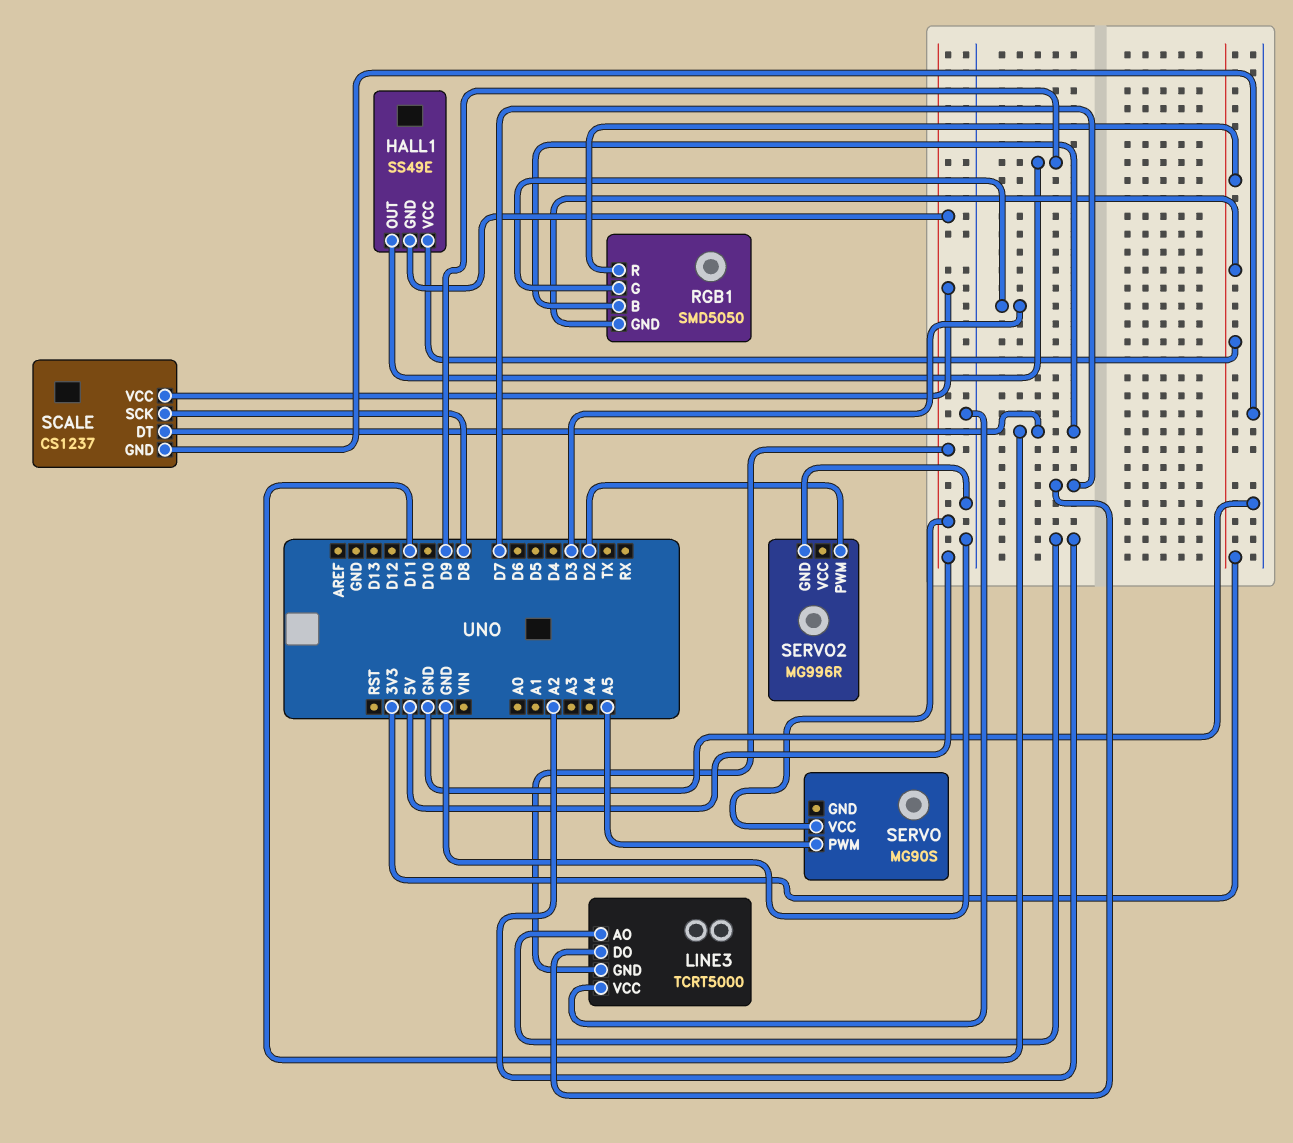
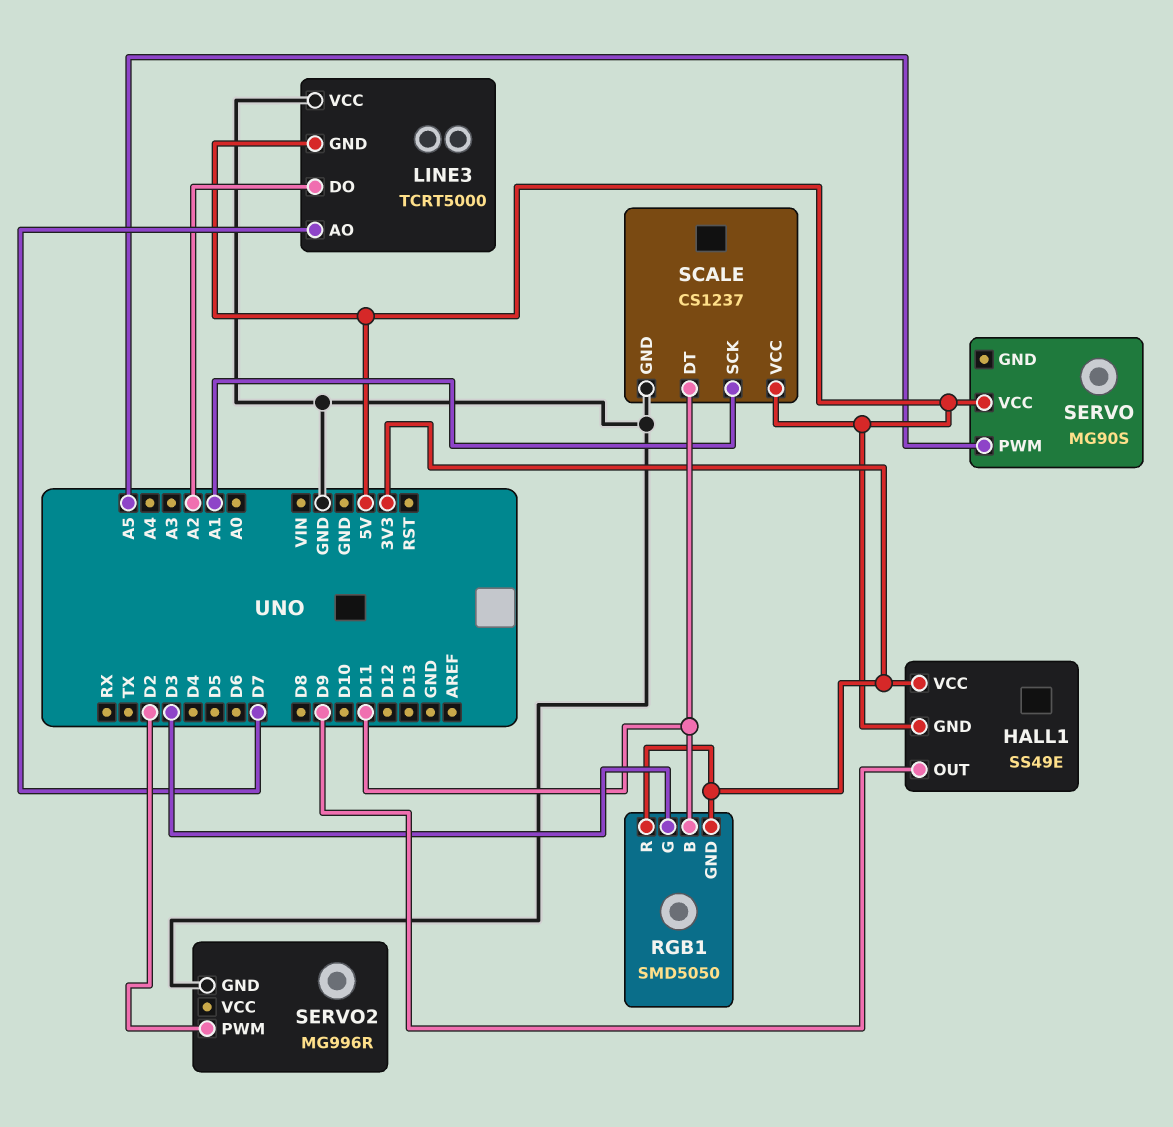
LINE3 pin AO: A2 -> D7
LINE3 pin DO: D7 -> A2
SCALE pin SCK: D8 -> A1

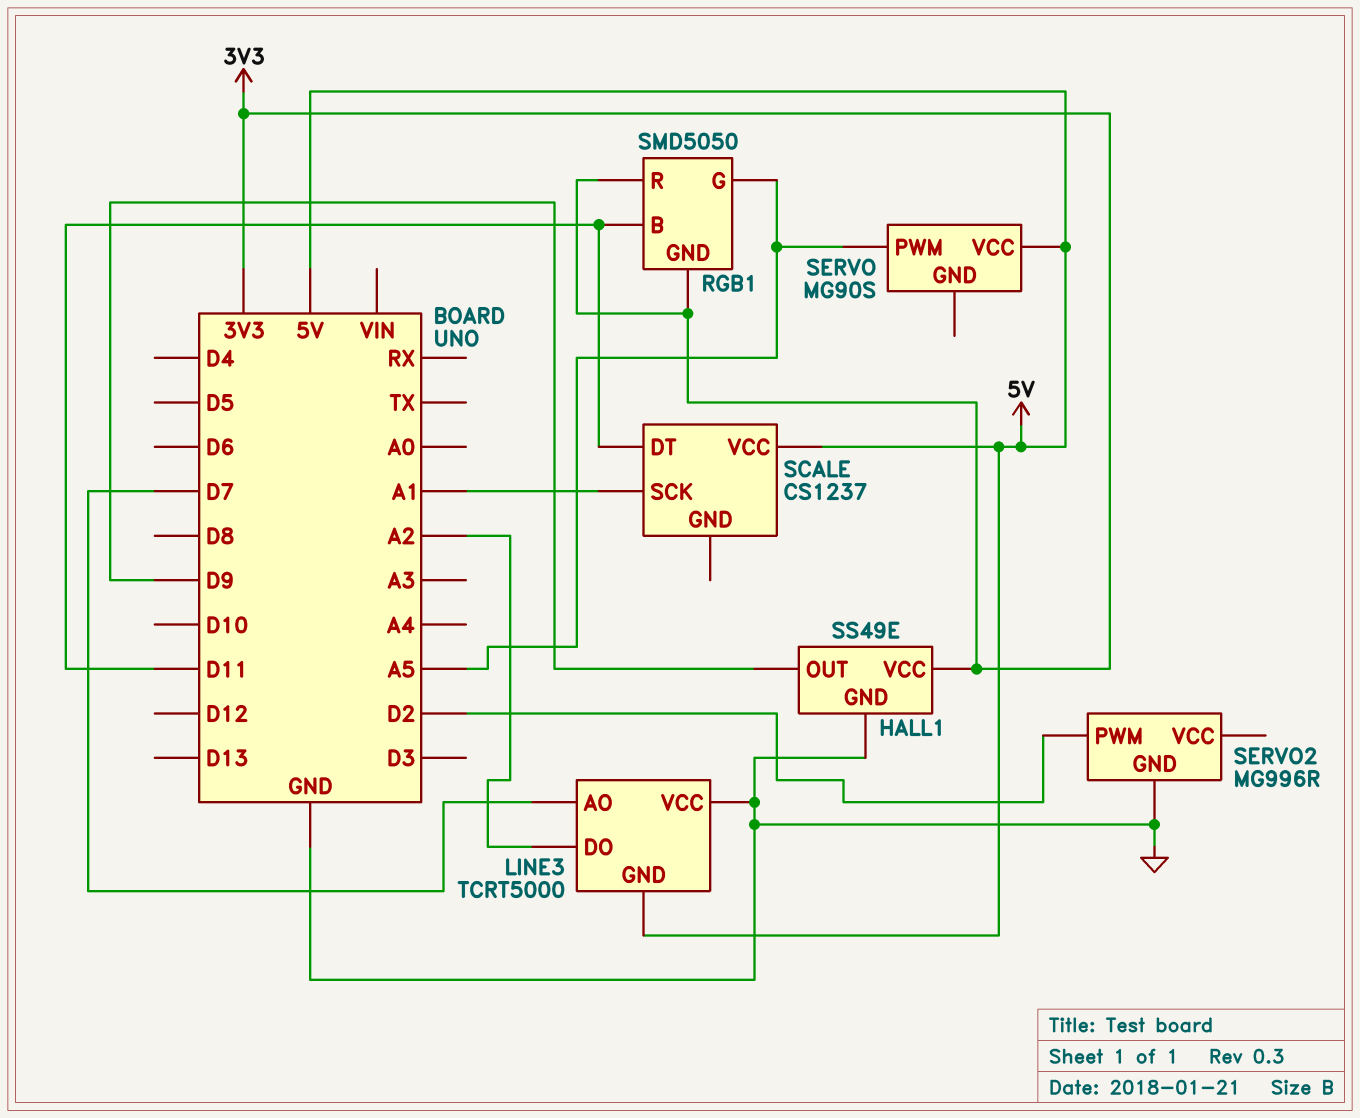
HALL1 pin GND: 5V -> GND
RGB1 pin G: D3 -> A5
SCALE pin GND: GND -> none

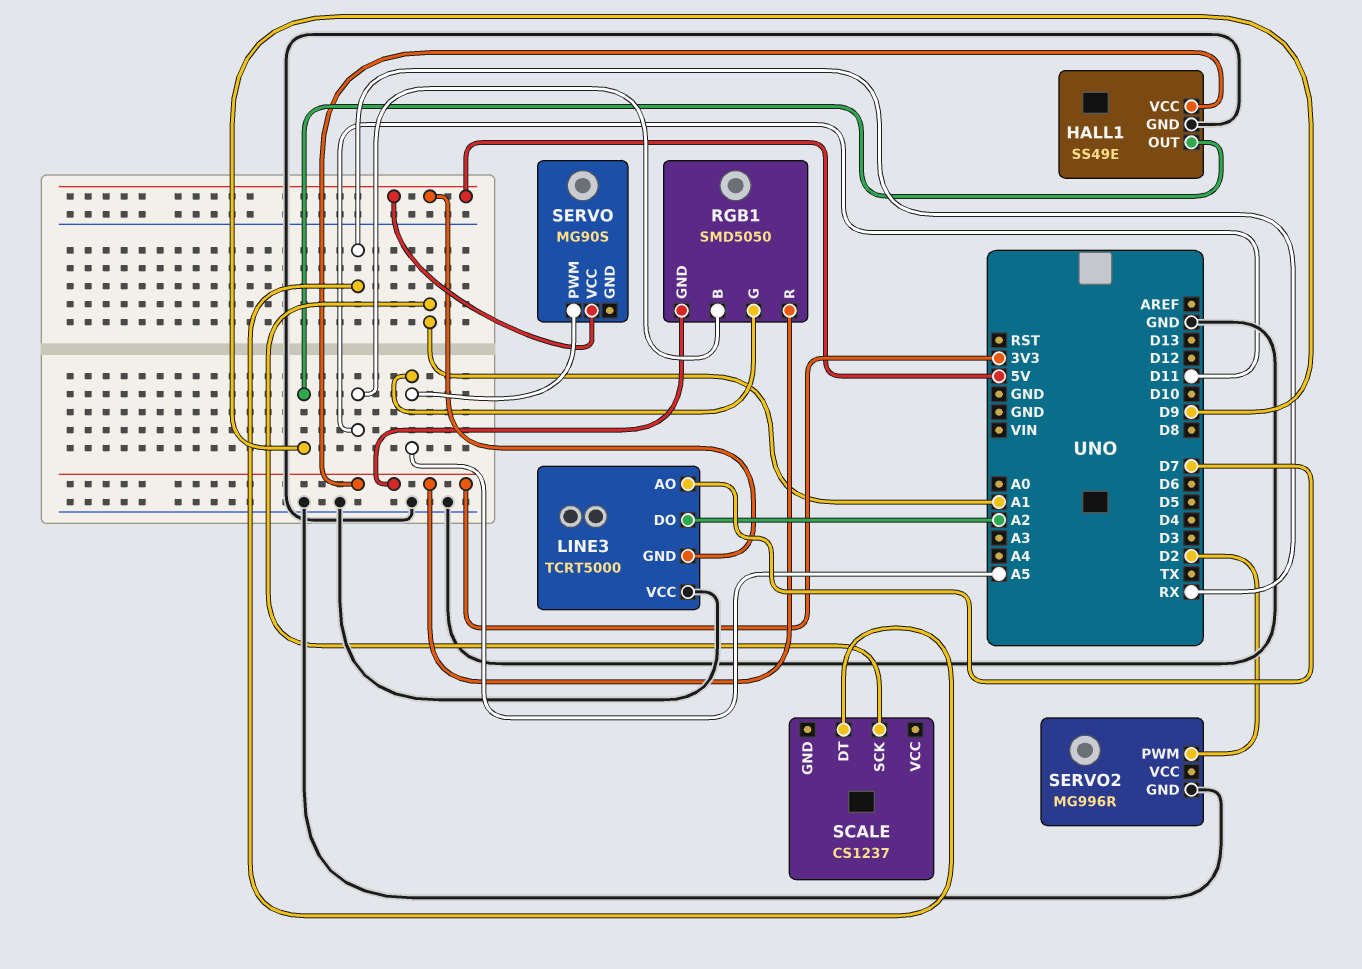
SCALE pin DT: D11 -> RX
SCALE pin VCC: 5V -> none

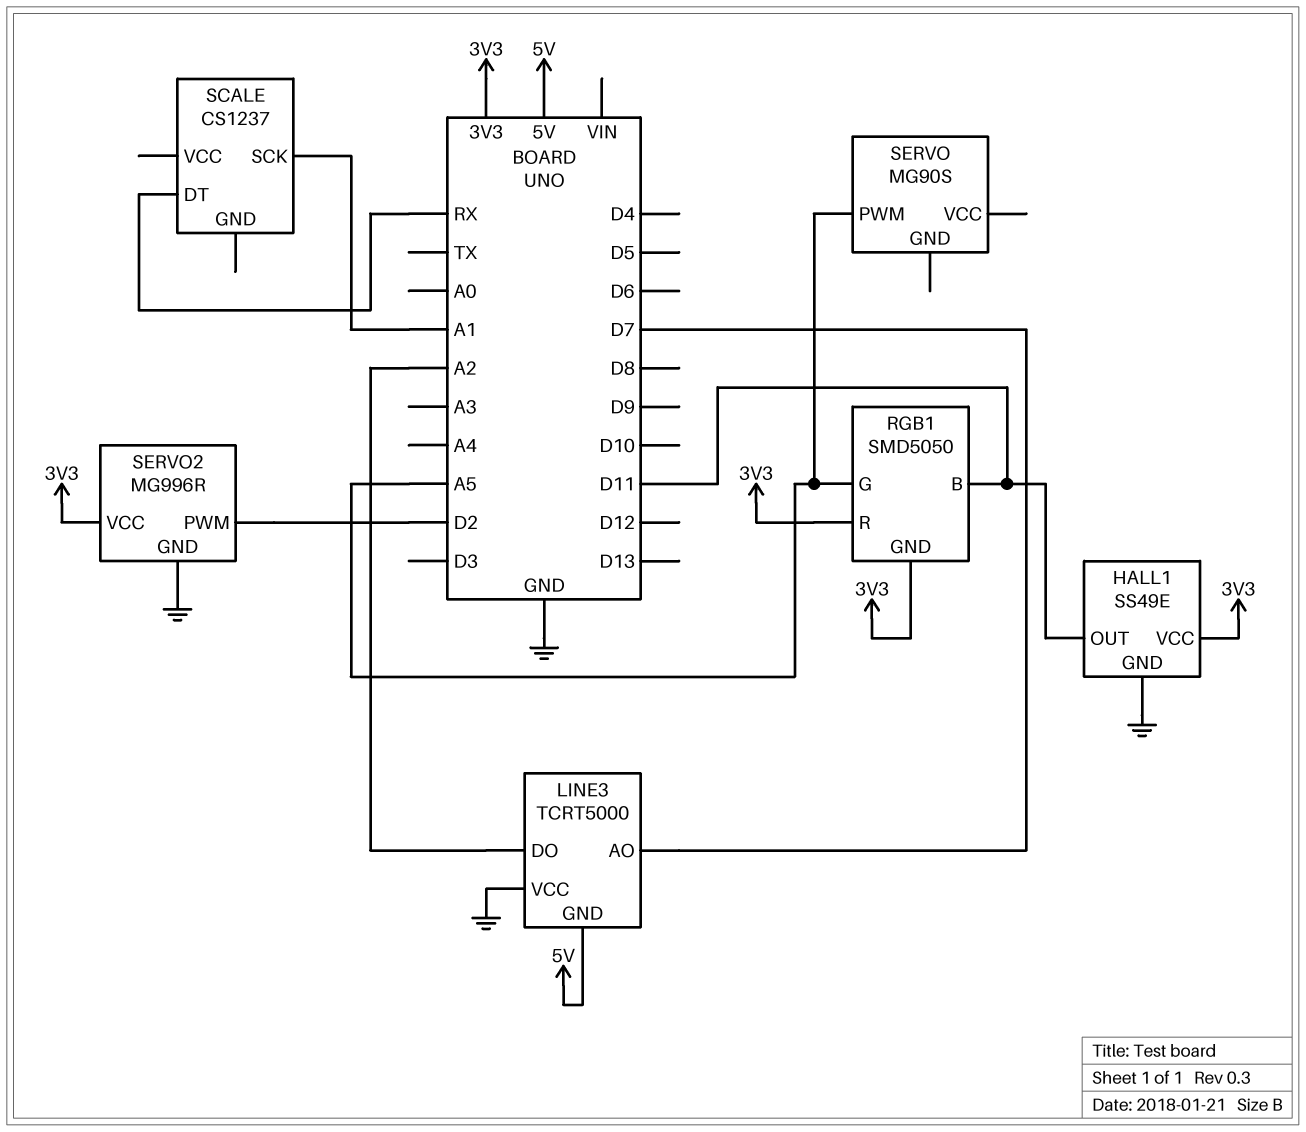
HALL1 pin OUT: D9 -> D11
SERVO pin VCC: 5V -> none
SERVO2 pin VCC: none -> 3V3

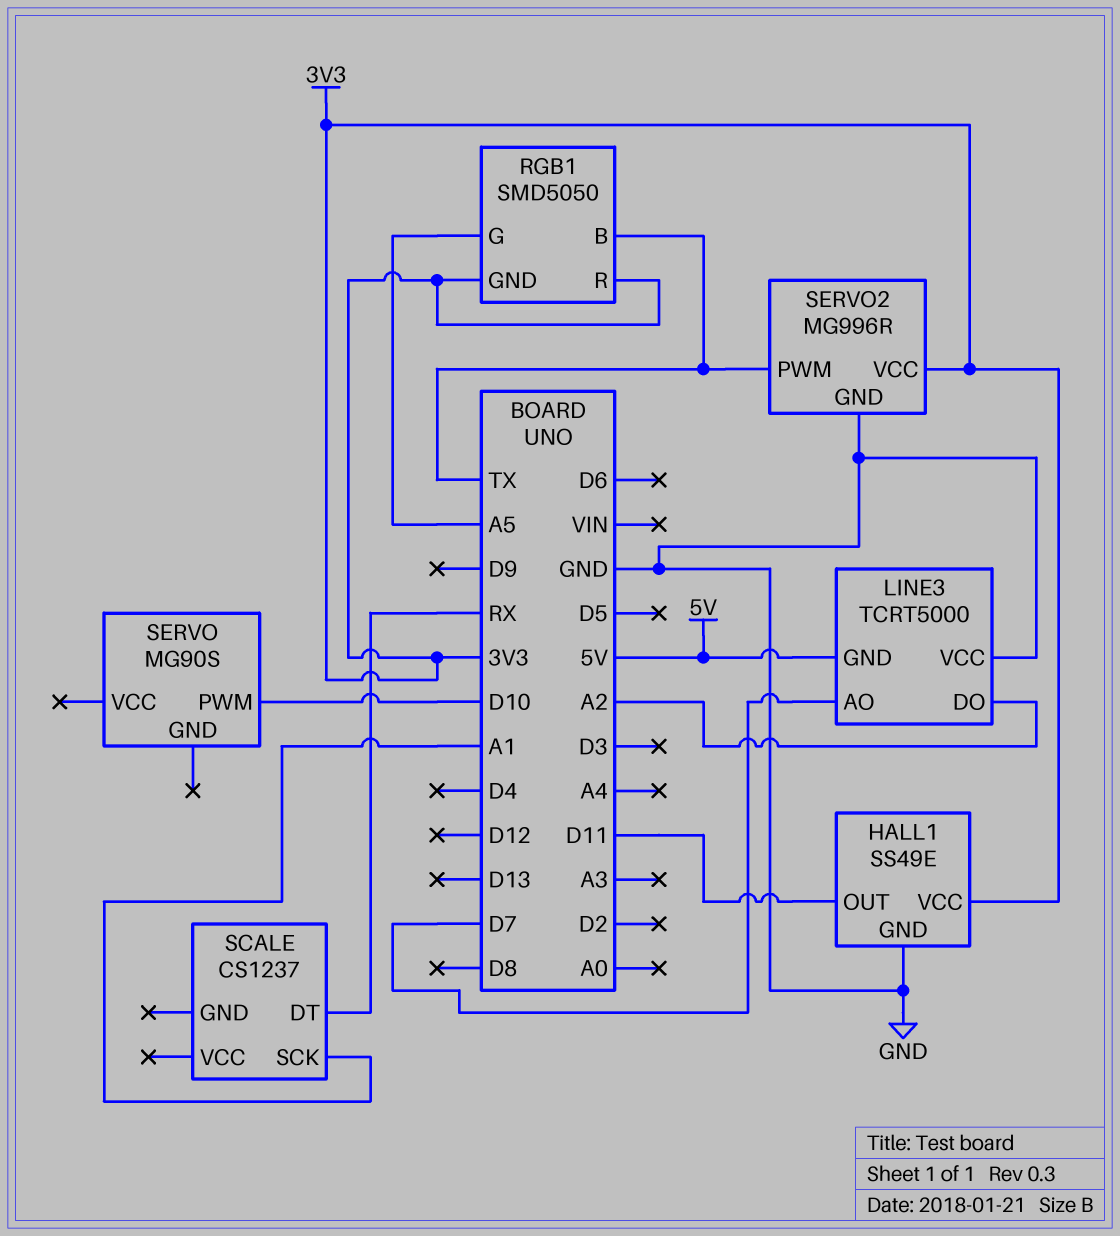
RGB1 pin B: D11 -> TX
SERVO pin PWM: A5 -> D10
SERVO2 pin PWM: D2 -> TX

